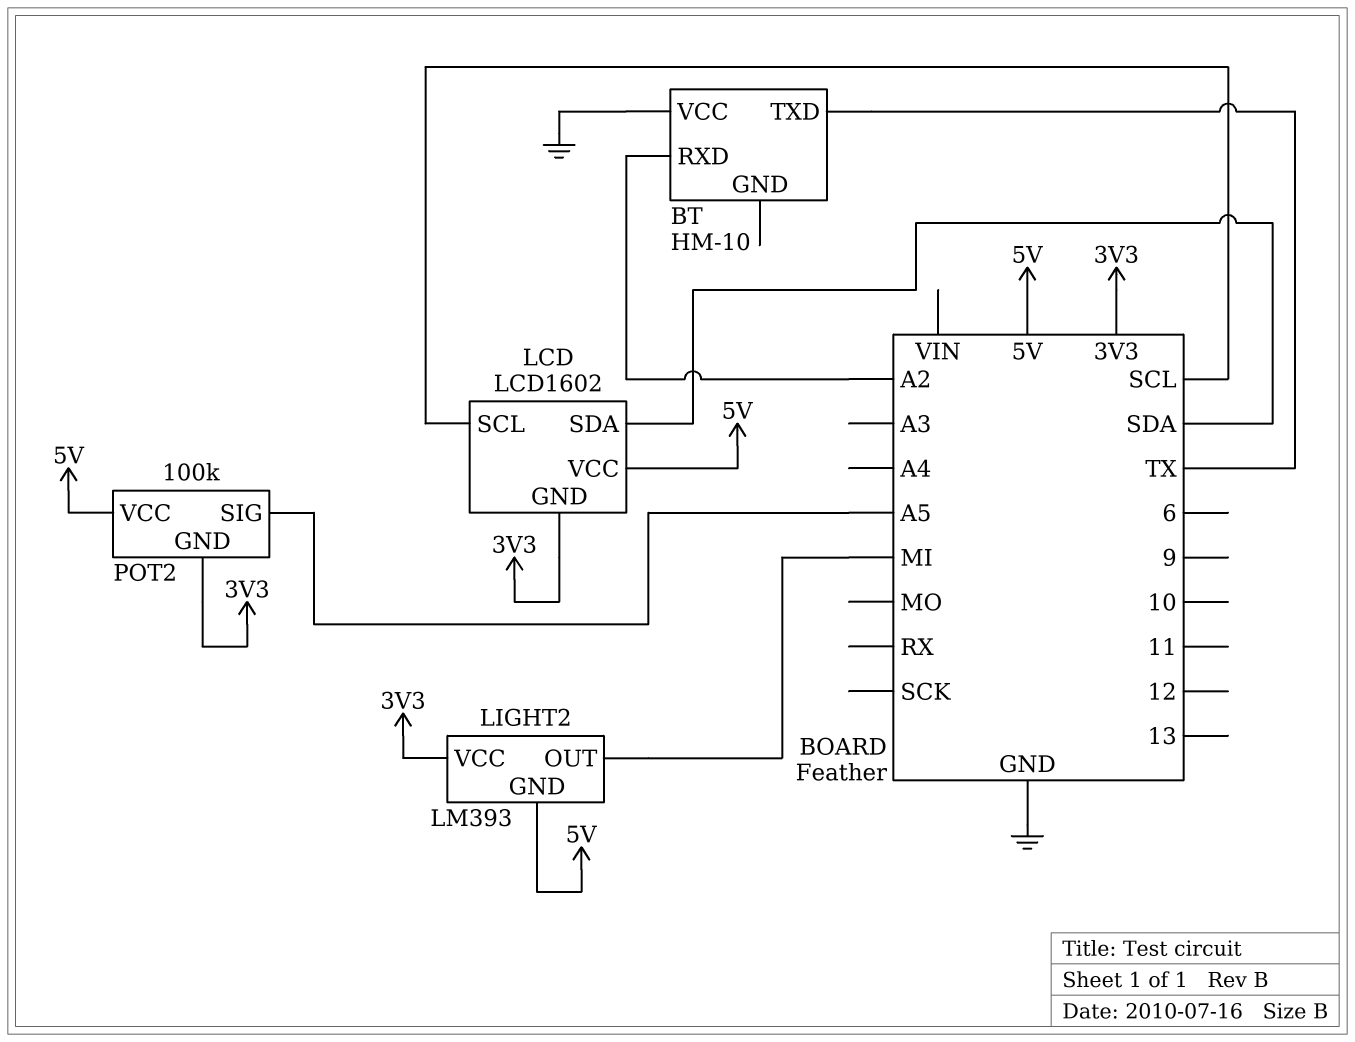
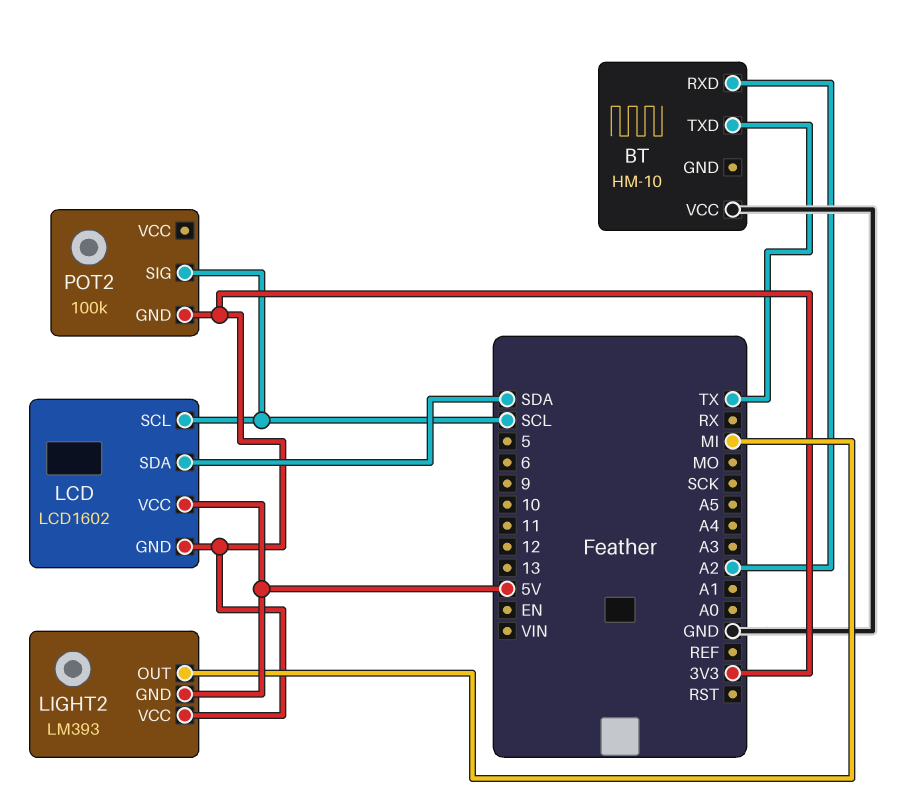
POT2 pin SIG: A5 -> SCL
POT2 pin VCC: 5V -> none

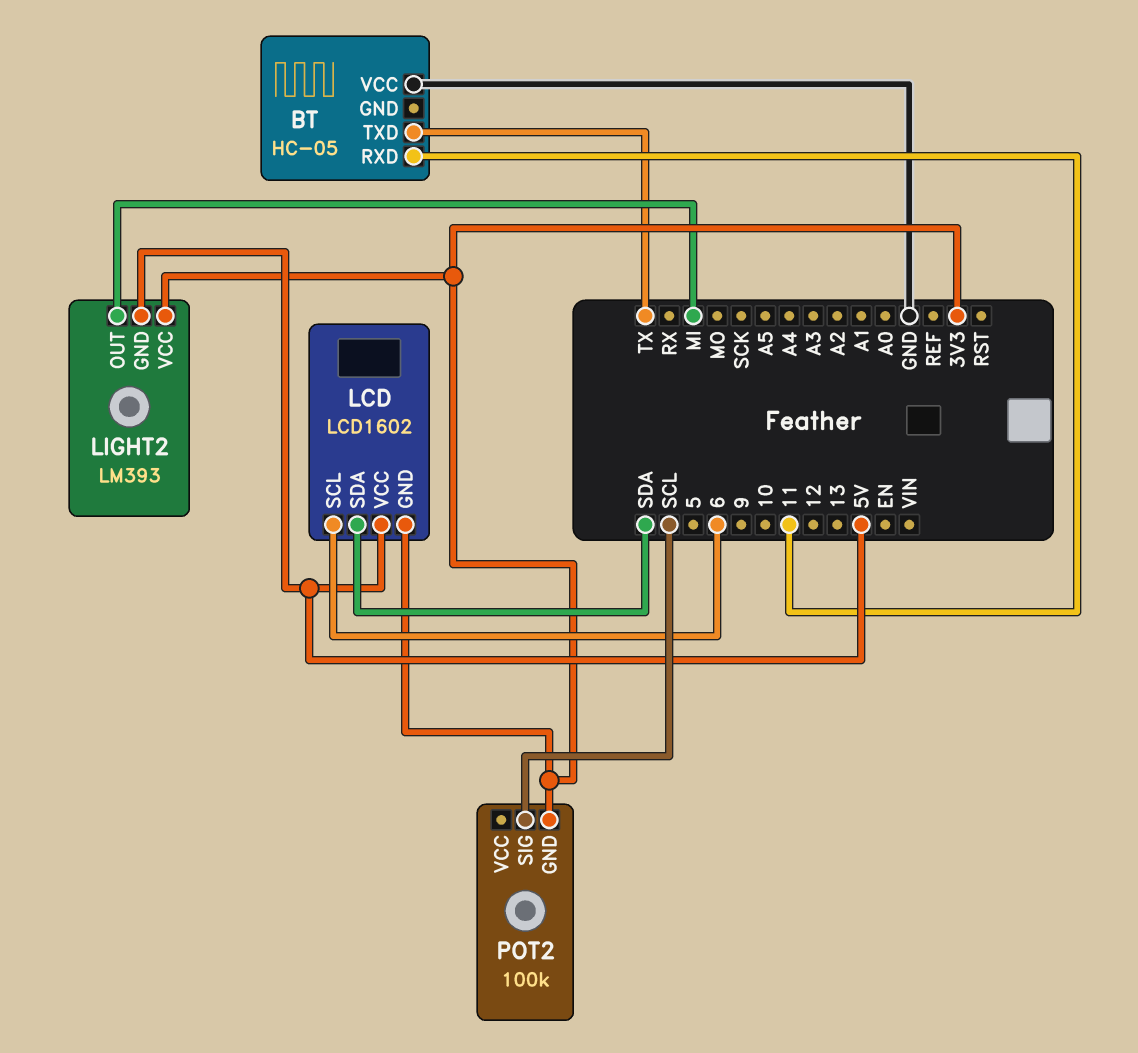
BT: HM-10 -> HC-05
BT pin RXD: A2 -> 11
LCD pin SCL: SCL -> 6

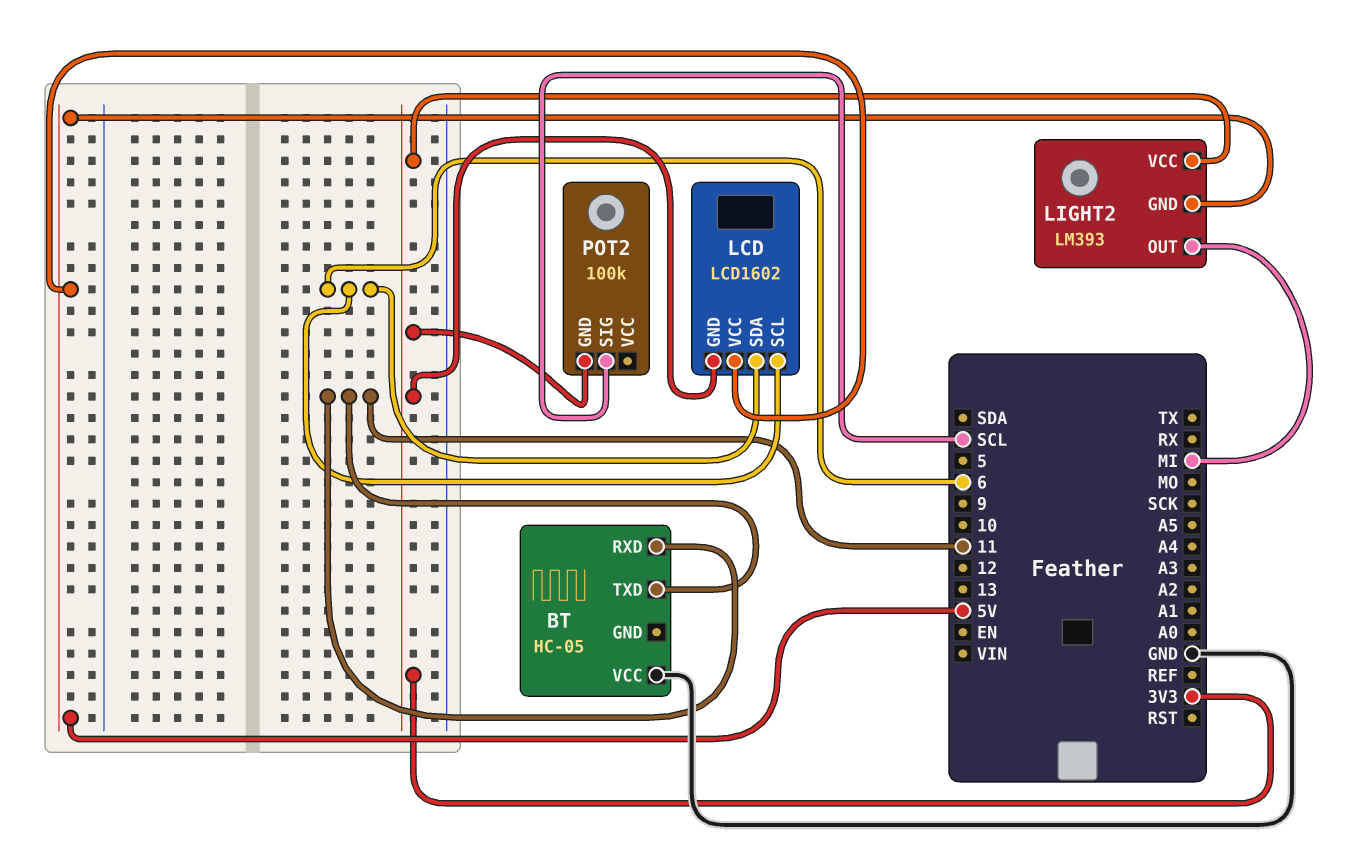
BT pin TXD: TX -> 11
LCD pin SDA: SDA -> 6

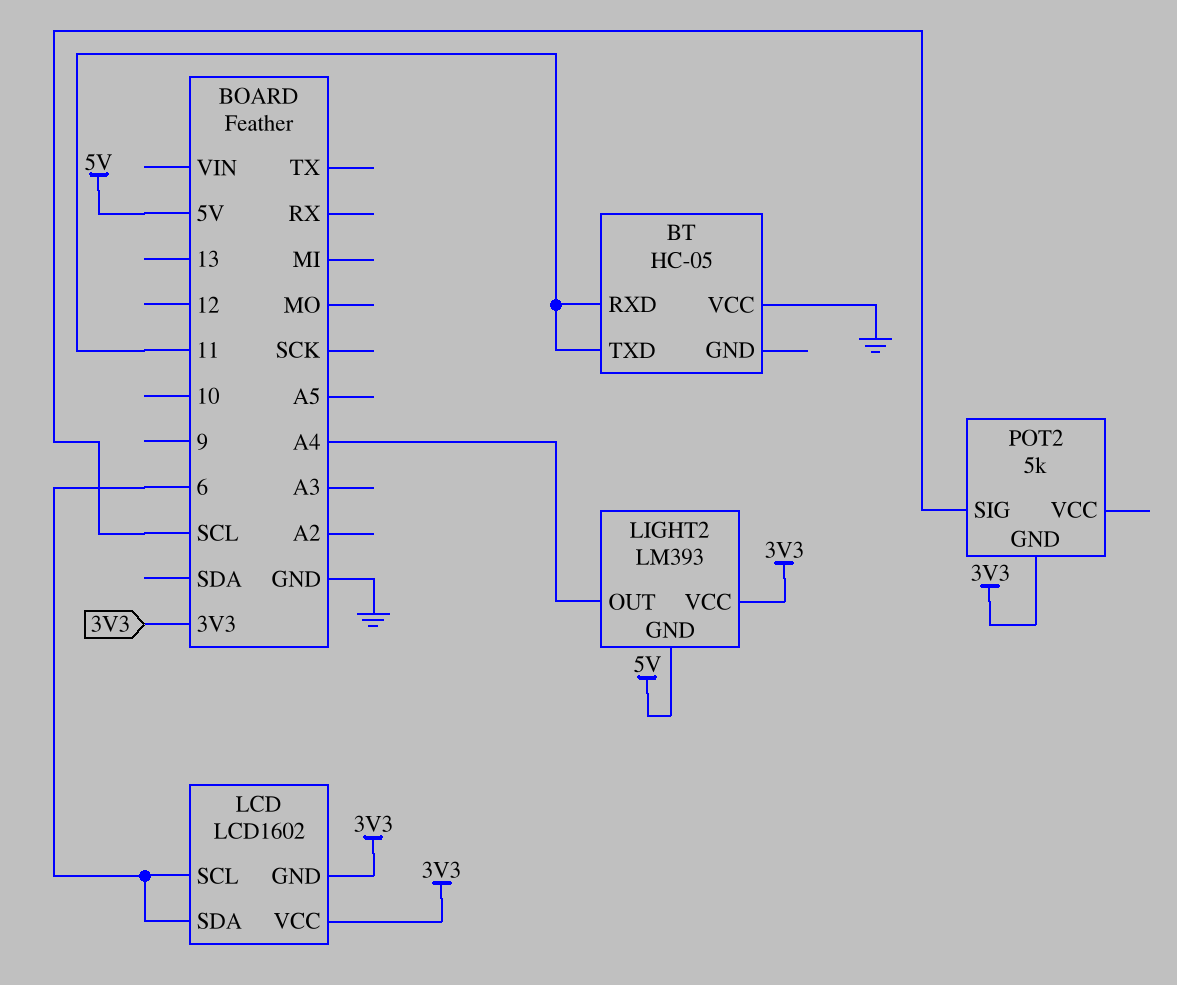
LCD pin VCC: 5V -> 3V3
LIGHT2 pin OUT: MI -> A4
POT2: 100k -> 5k

